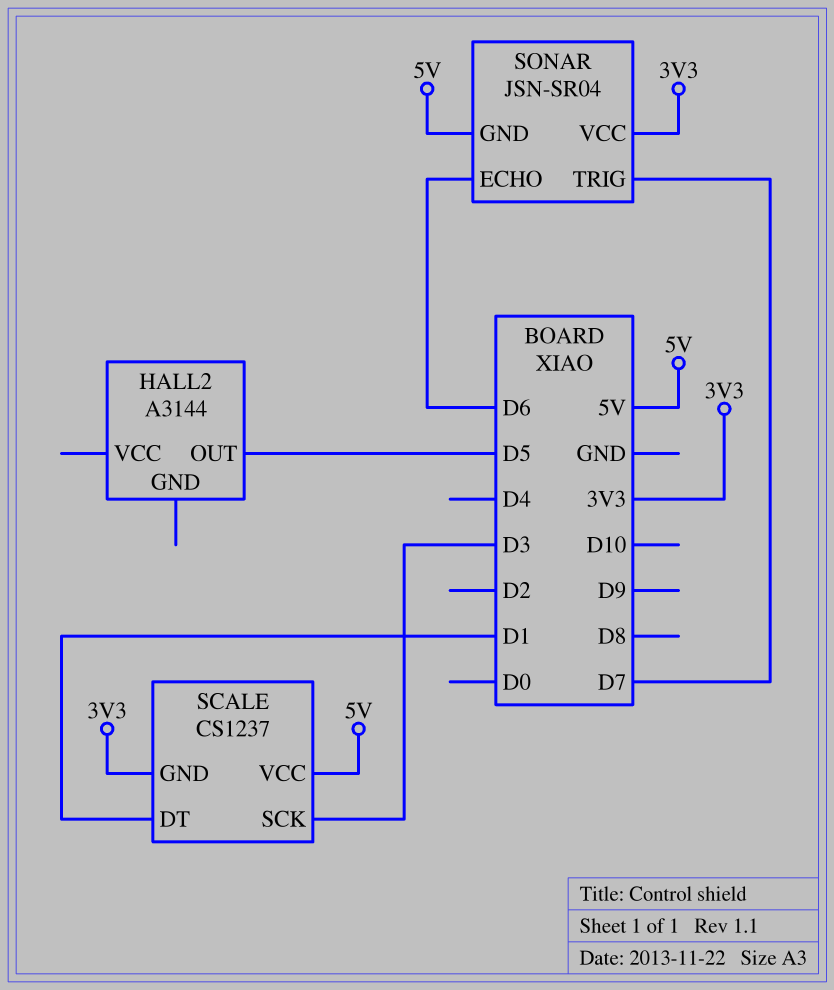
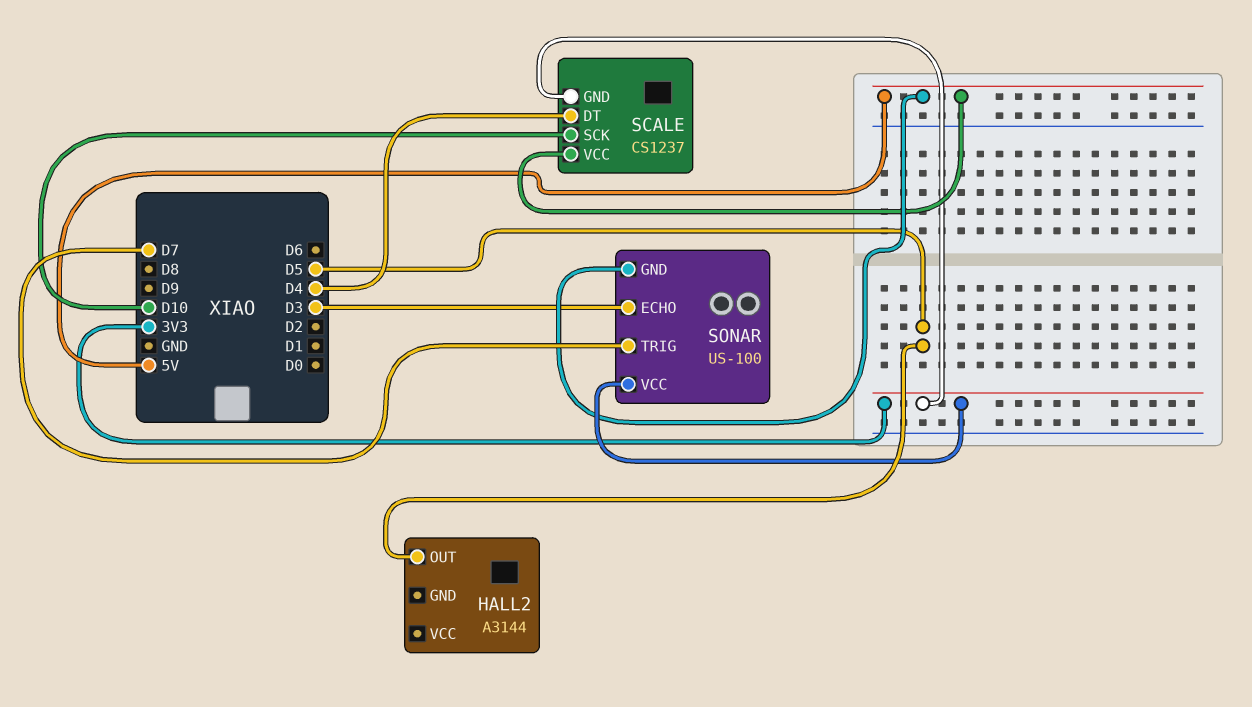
SCALE pin DT: D1 -> D4
SCALE pin SCK: D3 -> D10
SONAR: JSN-SR04 -> US-100
SONAR pin ECHO: D6 -> D3

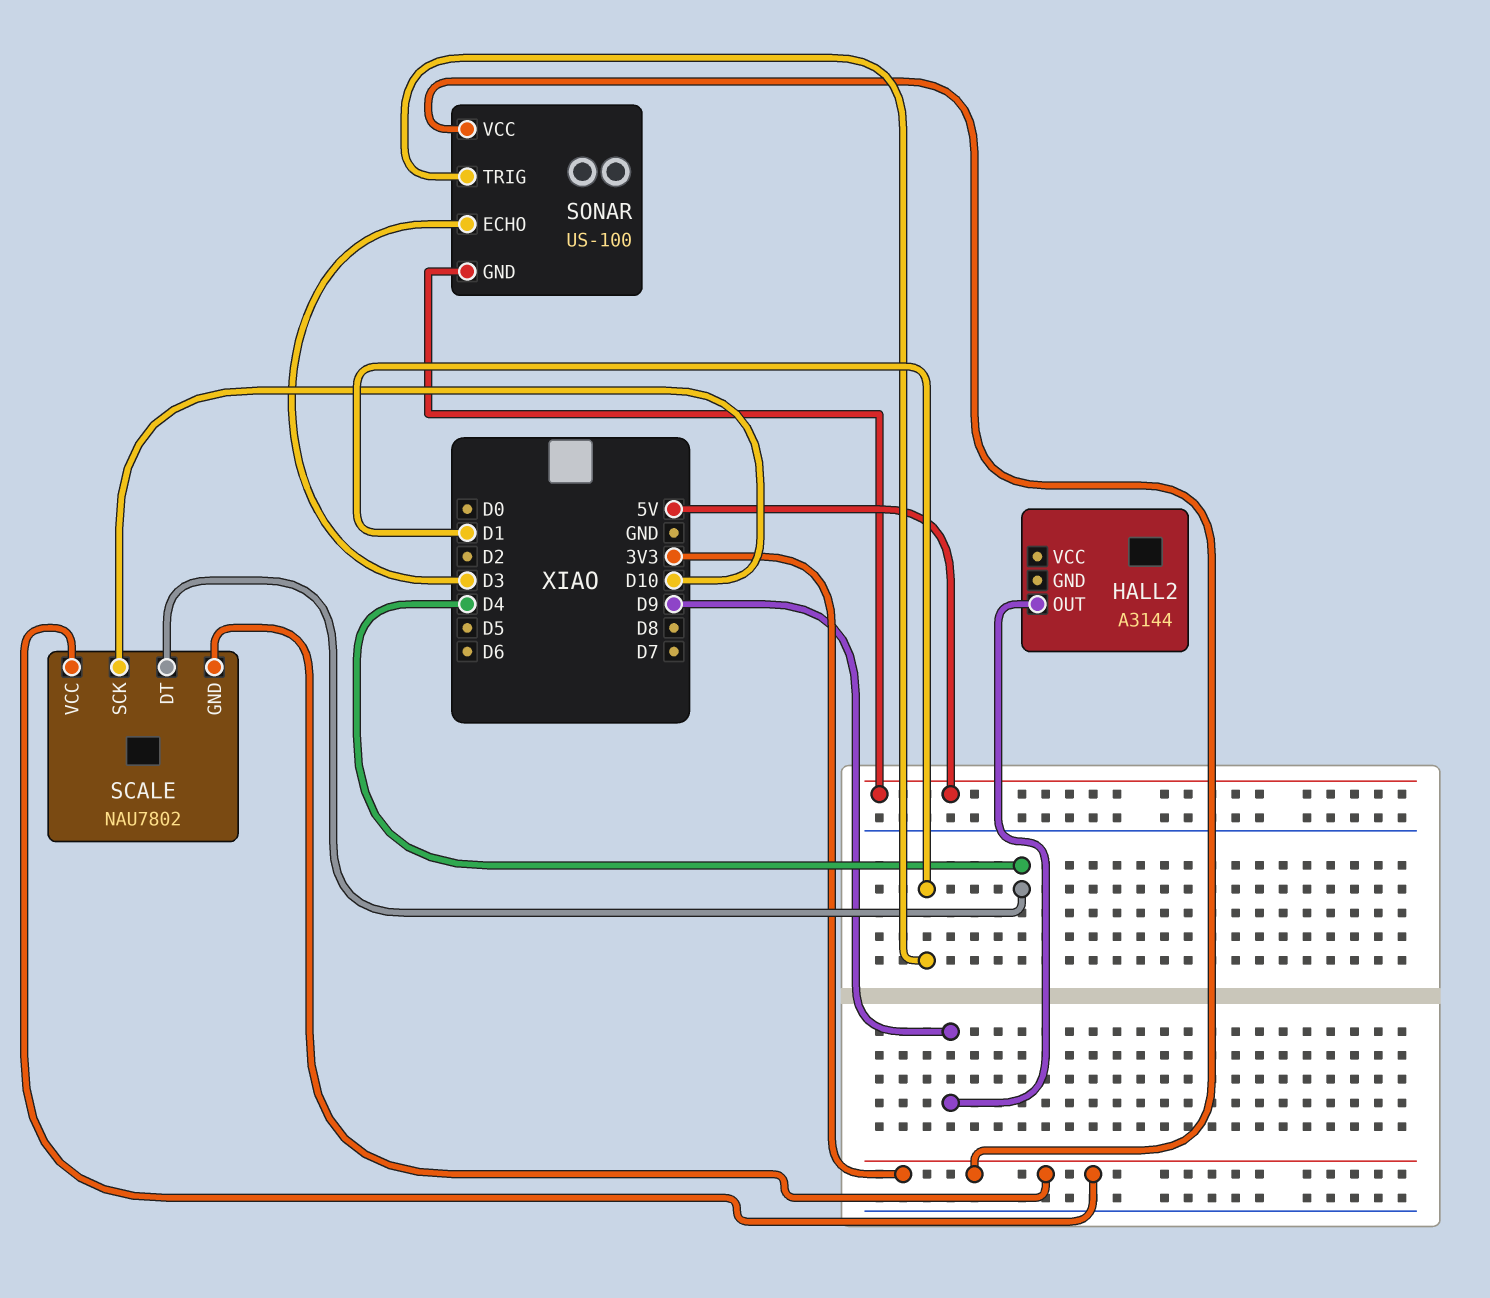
HALL2 pin OUT: D5 -> D9
SCALE: CS1237 -> NAU7802
SCALE pin VCC: 5V -> 3V3
SONAR pin TRIG: D7 -> D1

